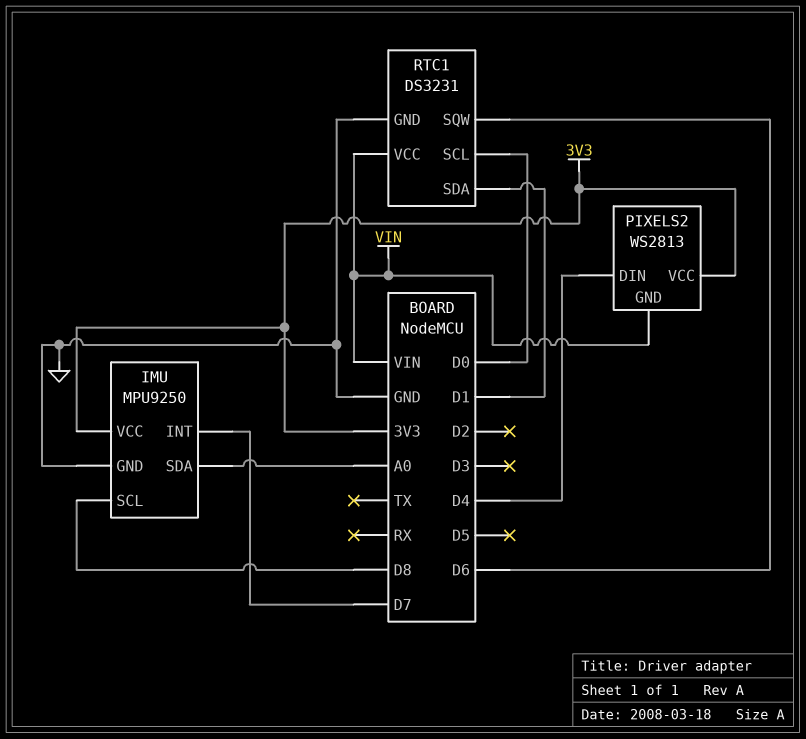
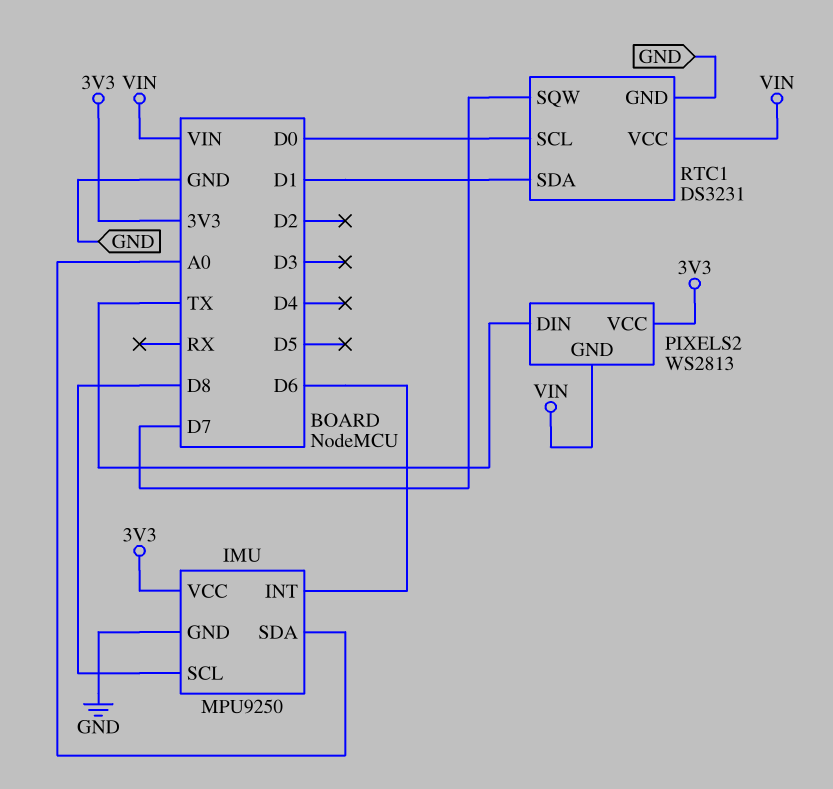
IMU pin INT: D7 -> D6
PIXELS2 pin DIN: D4 -> TX
RTC1 pin SQW: D6 -> D7

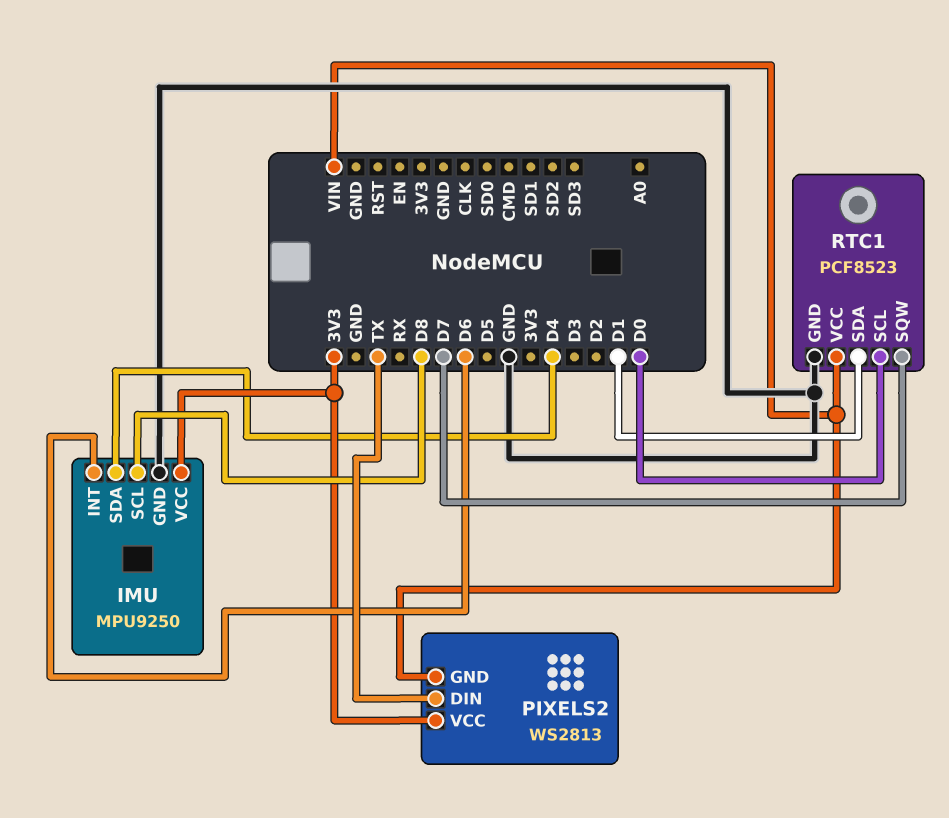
IMU pin SDA: A0 -> D4
RTC1: DS3231 -> PCF8523

